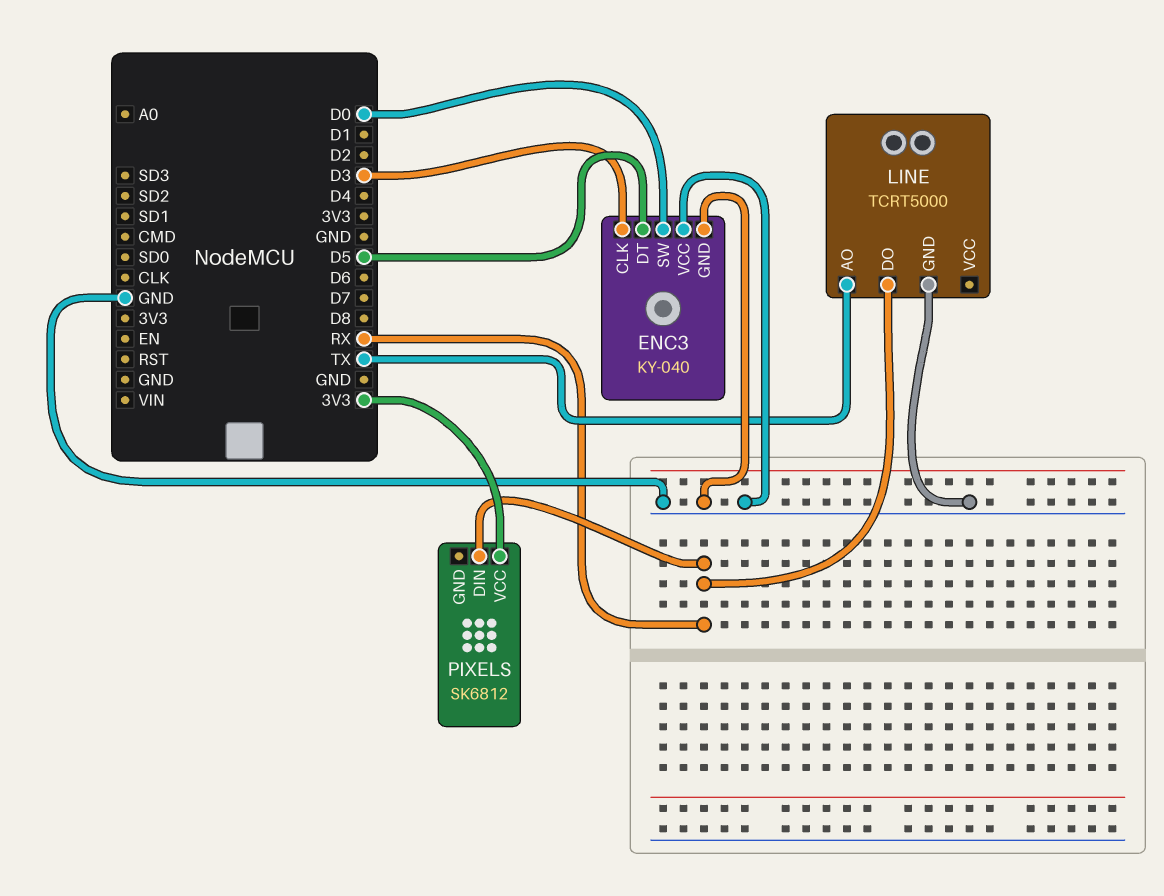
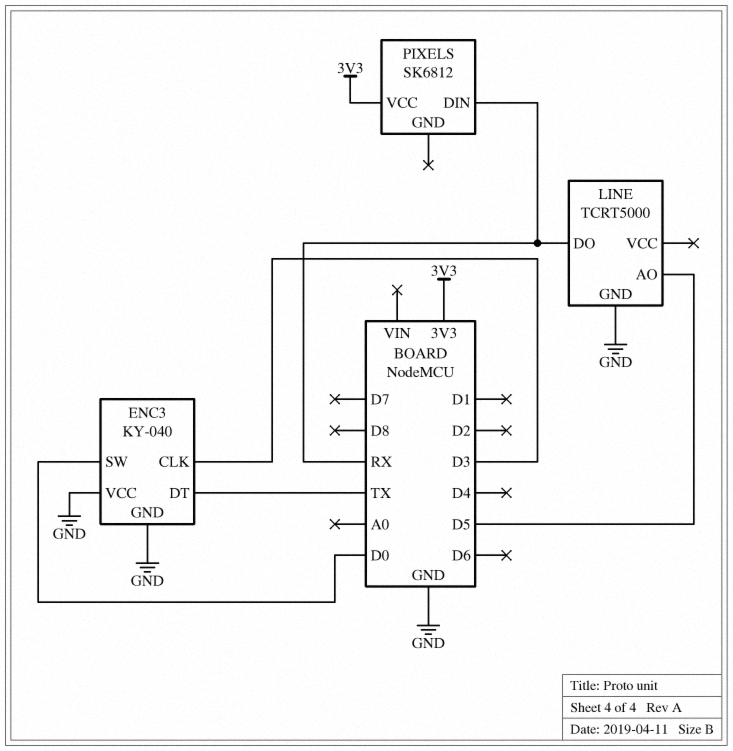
ENC3 pin DT: D5 -> TX
LINE pin AO: TX -> D5

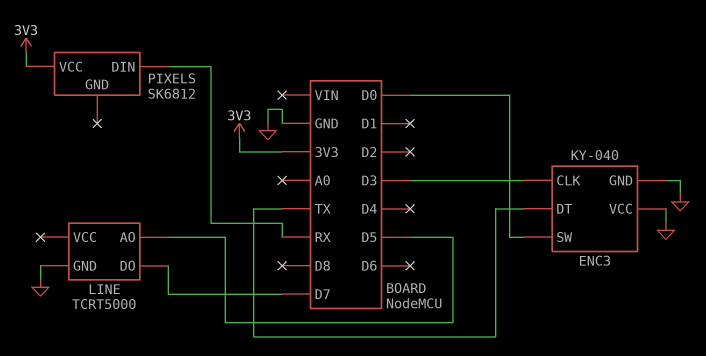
LINE pin DO: RX -> D7

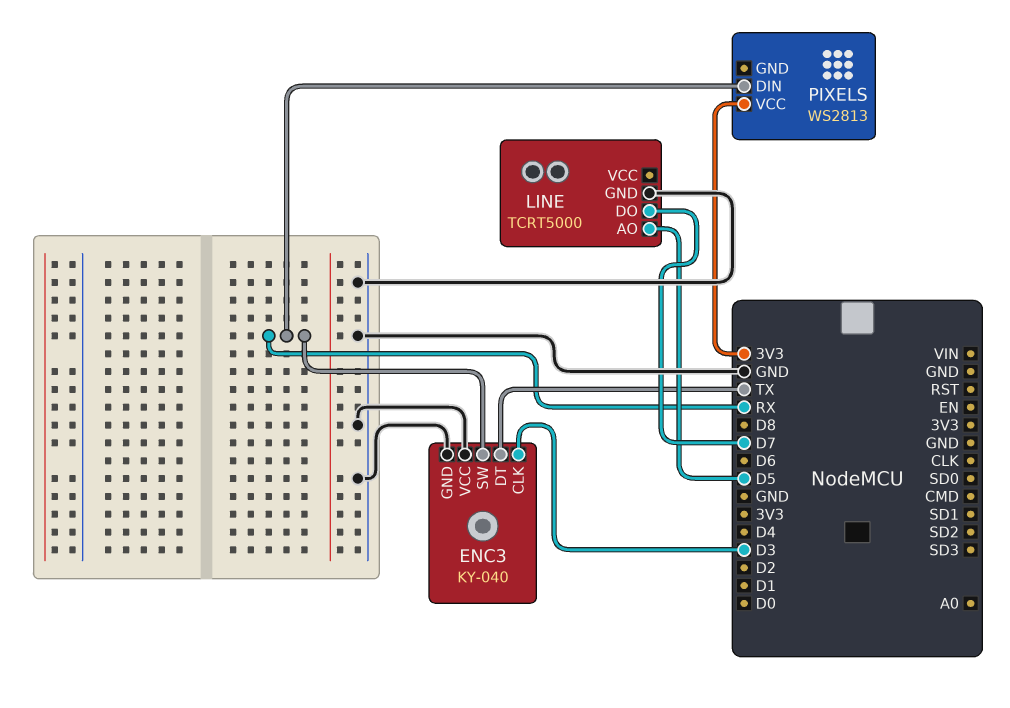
ENC3 pin SW: D0 -> RX
PIXELS: SK6812 -> WS2813

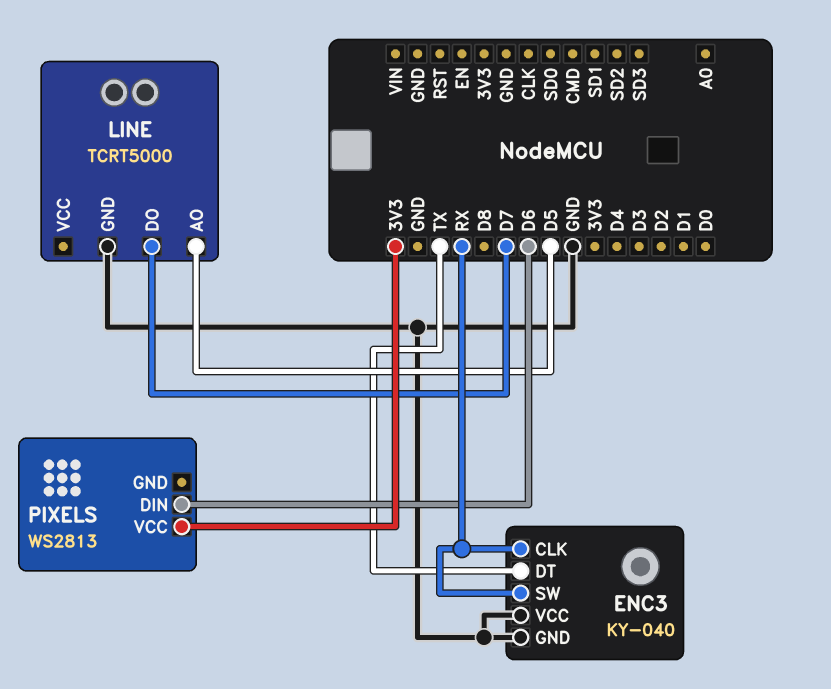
ENC3 pin CLK: D3 -> RX
PIXELS pin DIN: RX -> D6

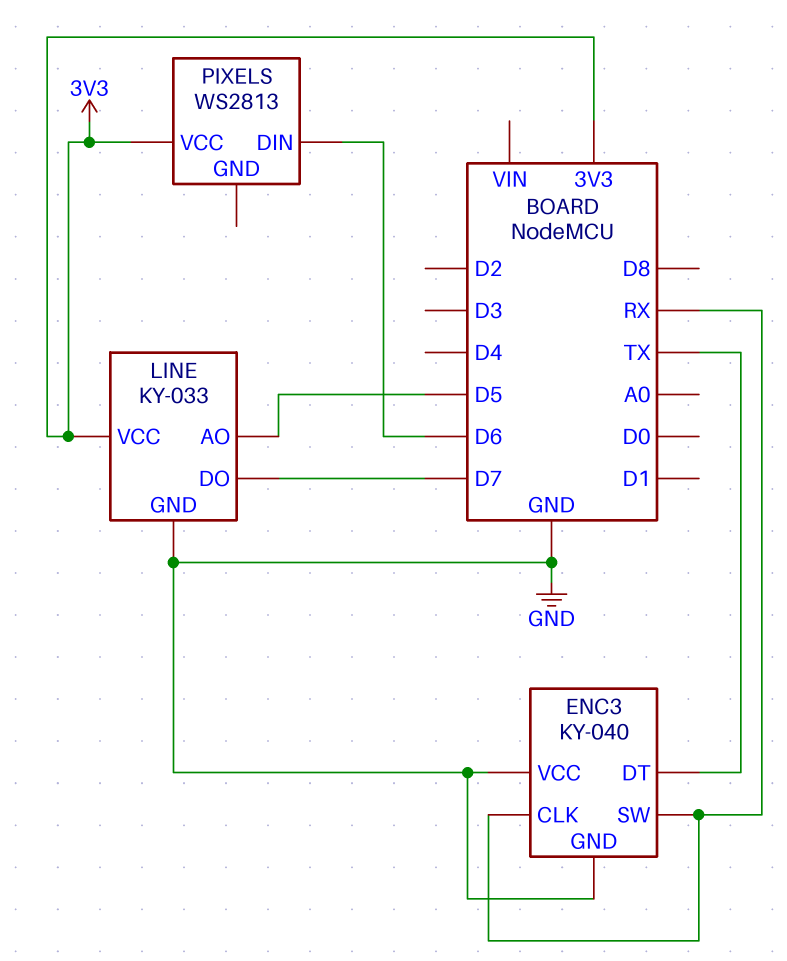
LINE: TCRT5000 -> KY-033
LINE pin VCC: none -> 3V3

